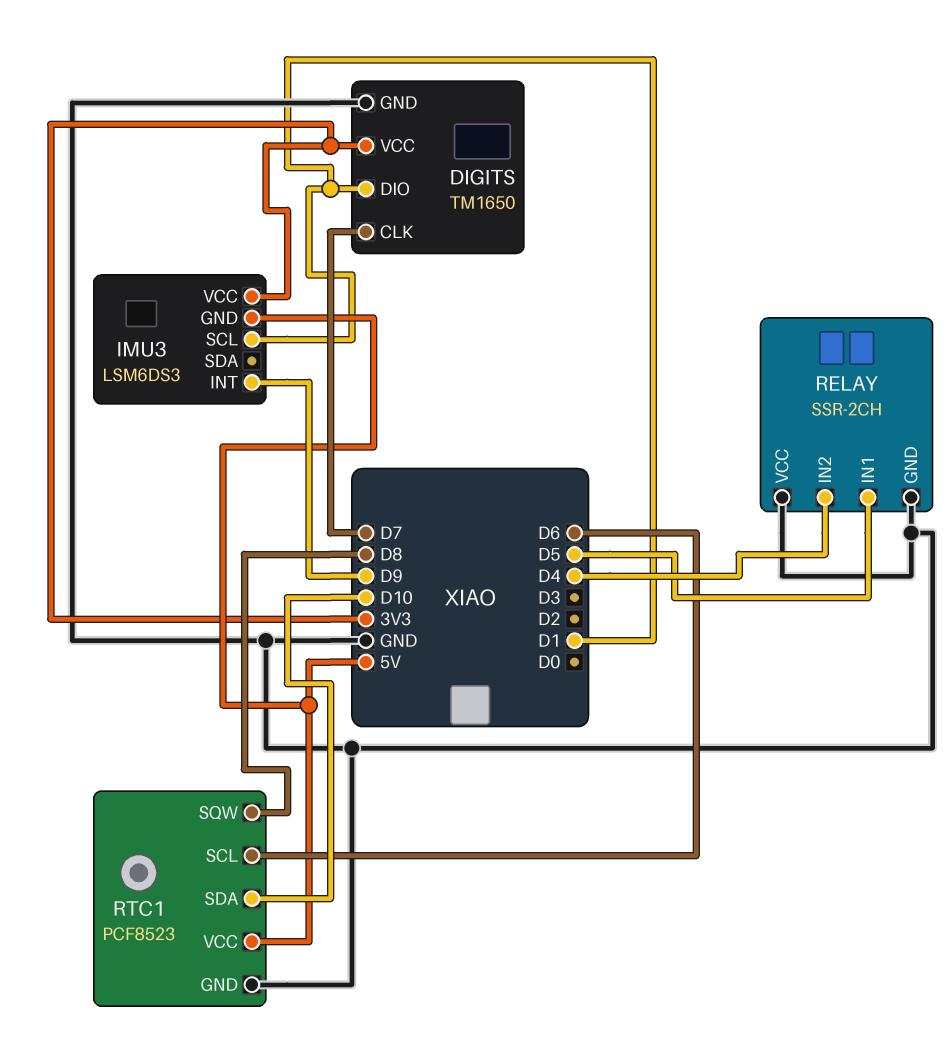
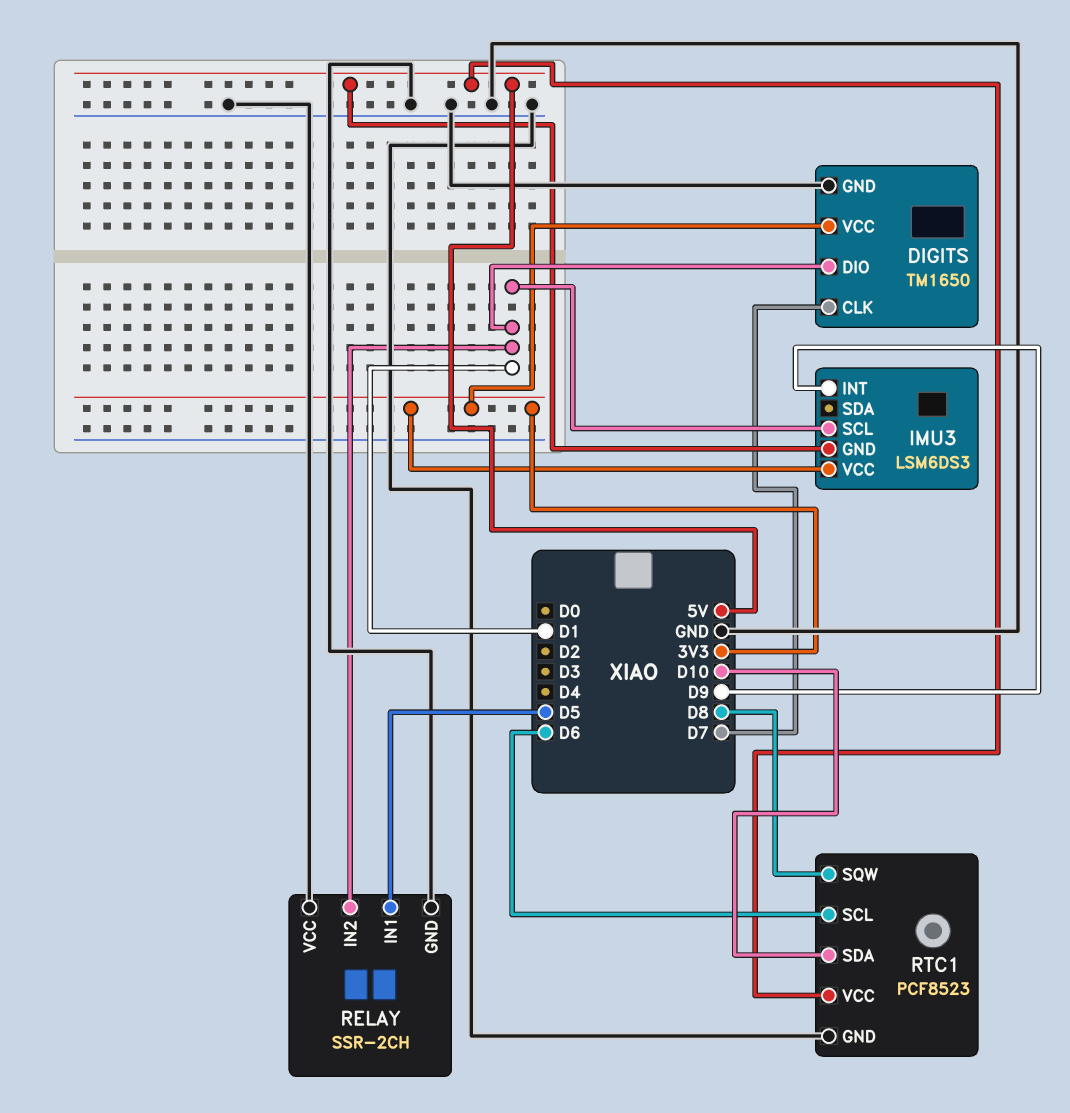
RELAY pin IN2: D4 -> D1

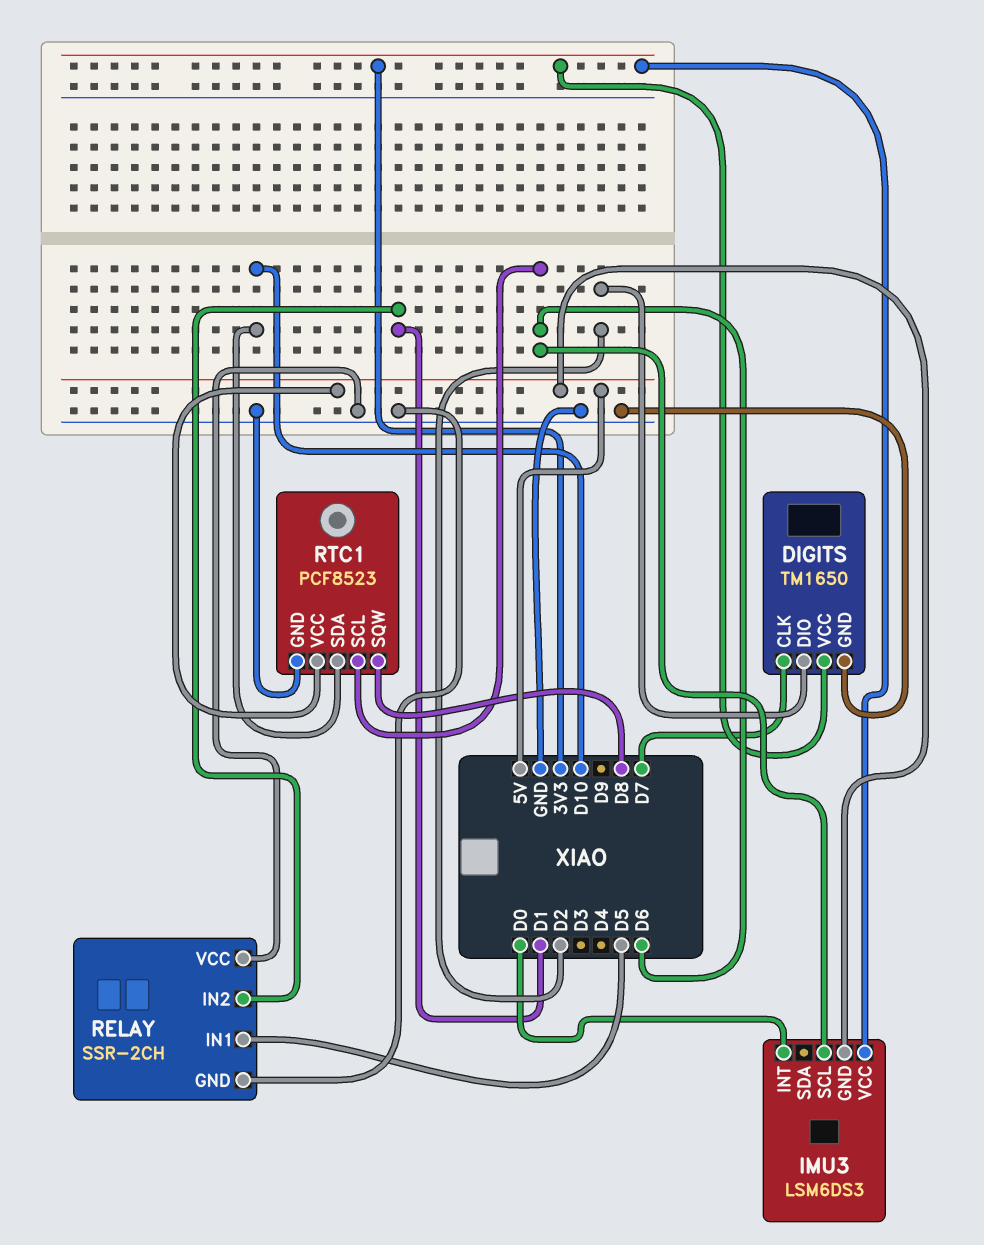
DIGITS pin DIO: D1 -> D2
IMU3 pin INT: D9 -> D0
IMU3 pin SCL: D1 -> D6

